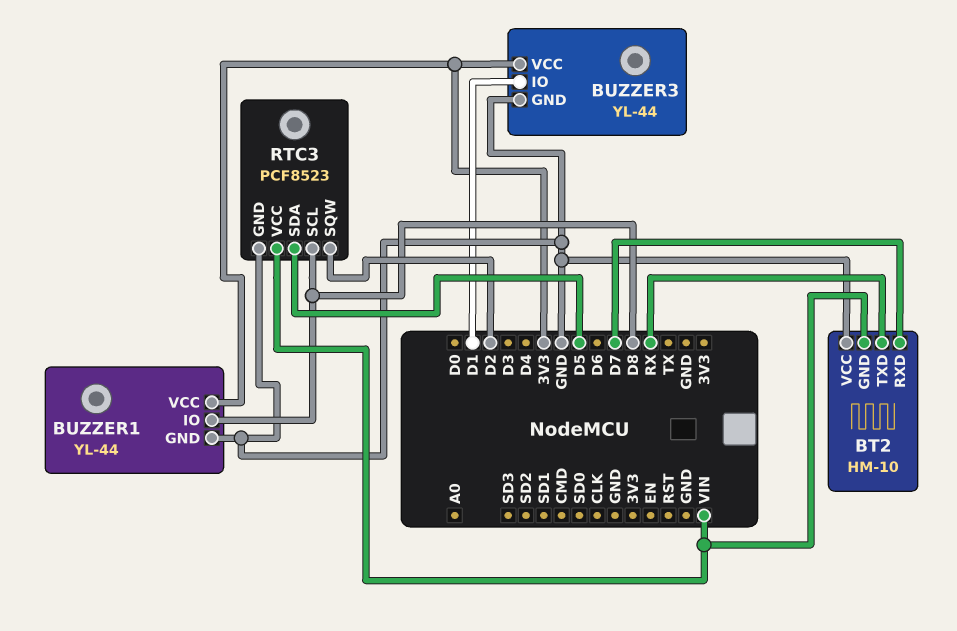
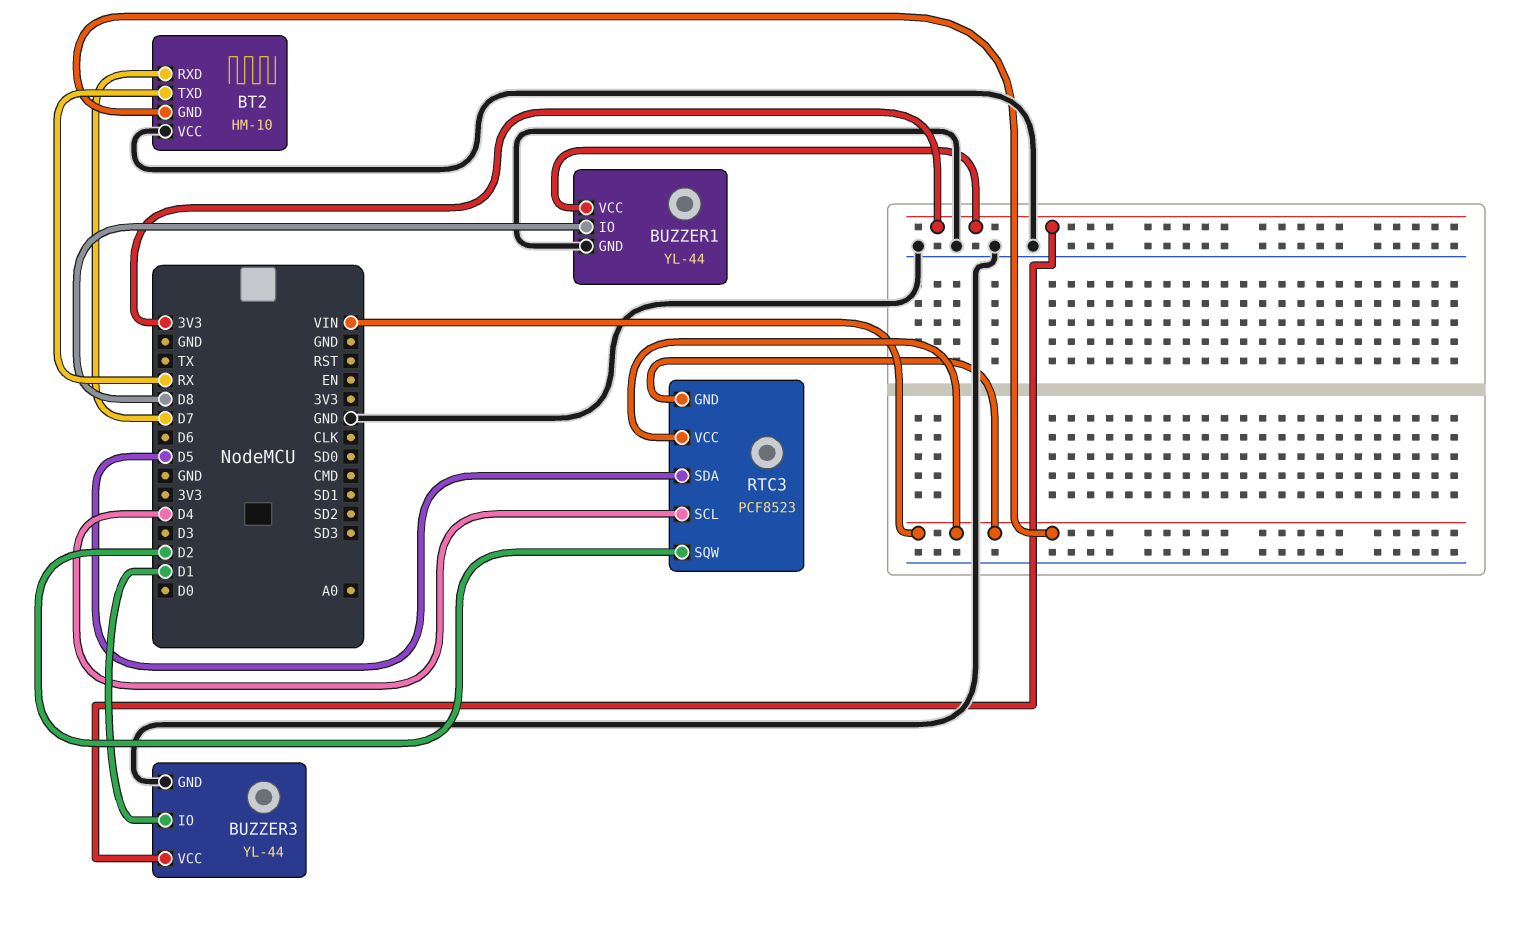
RTC3 pin GND: GND -> VIN
RTC3 pin SCL: D8 -> D4

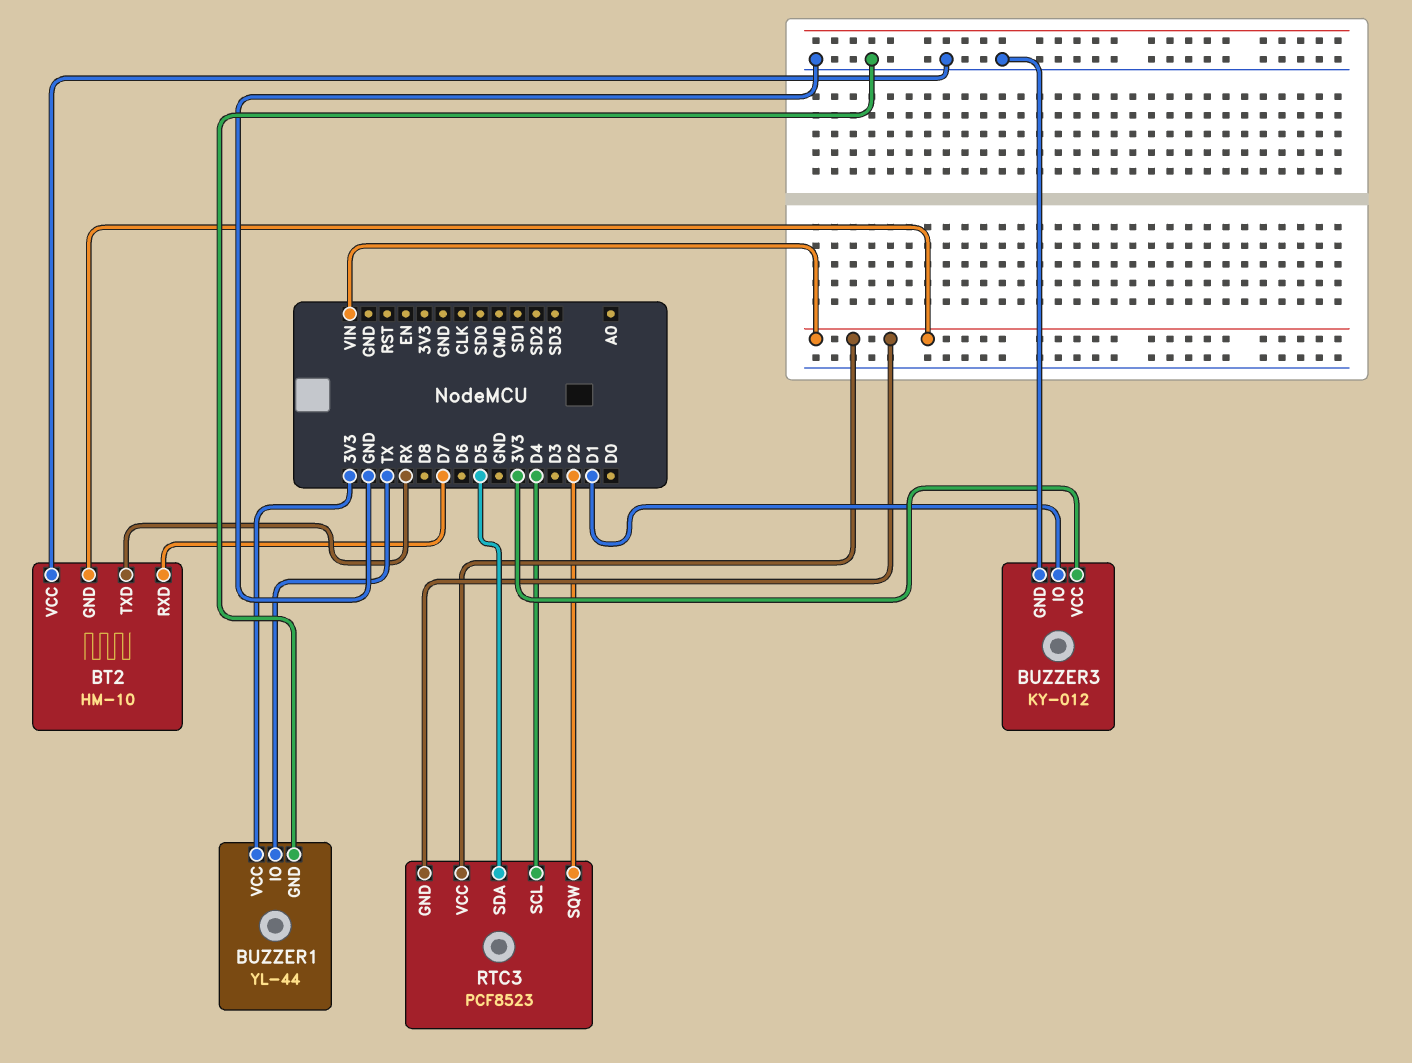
BUZZER1 pin IO: D8 -> TX
BUZZER3: YL-44 -> KY-012

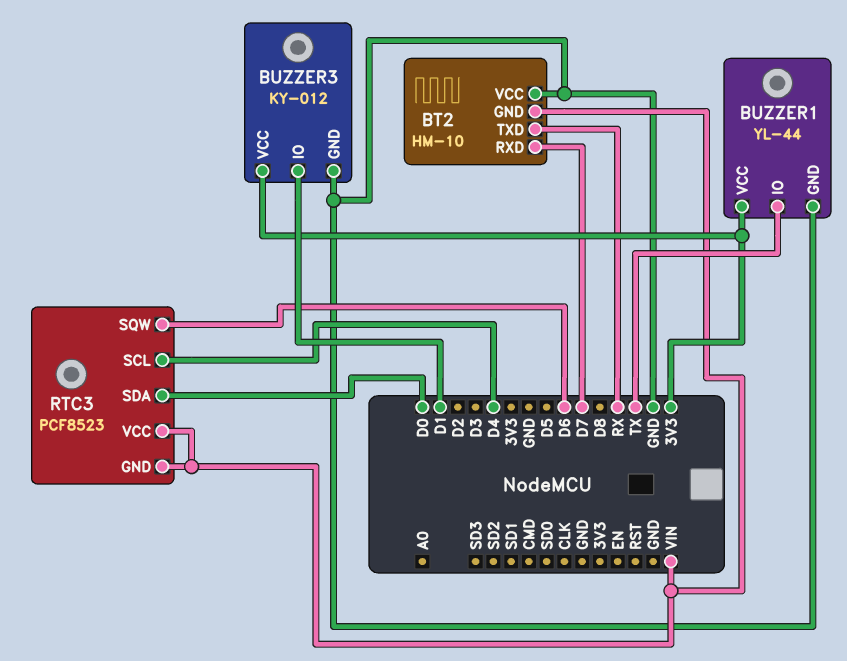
RTC3 pin SDA: D5 -> D0
RTC3 pin SQW: D2 -> D6

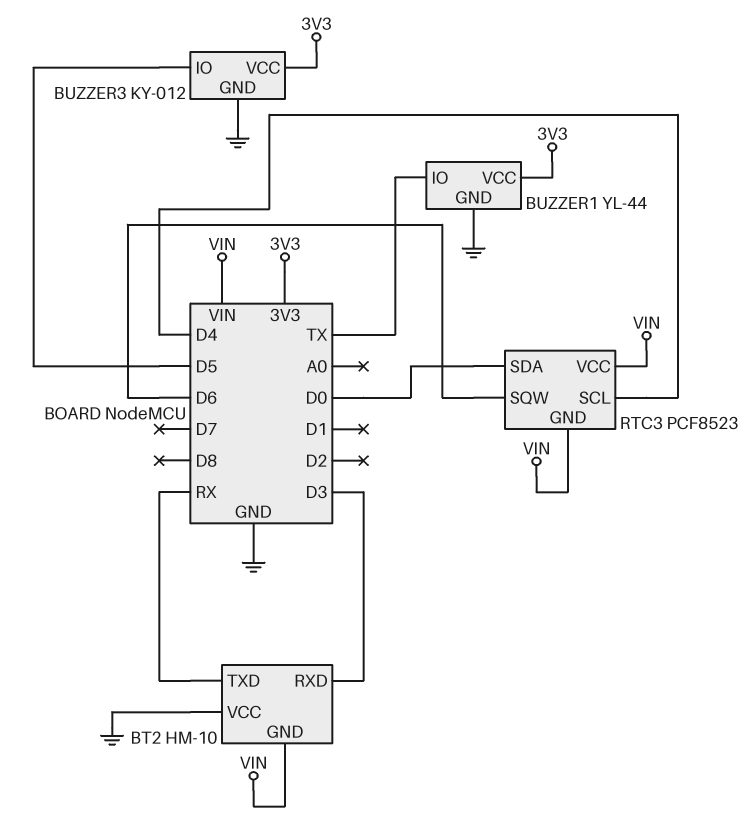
BT2 pin RXD: D7 -> D3
BUZZER3 pin IO: D1 -> D5

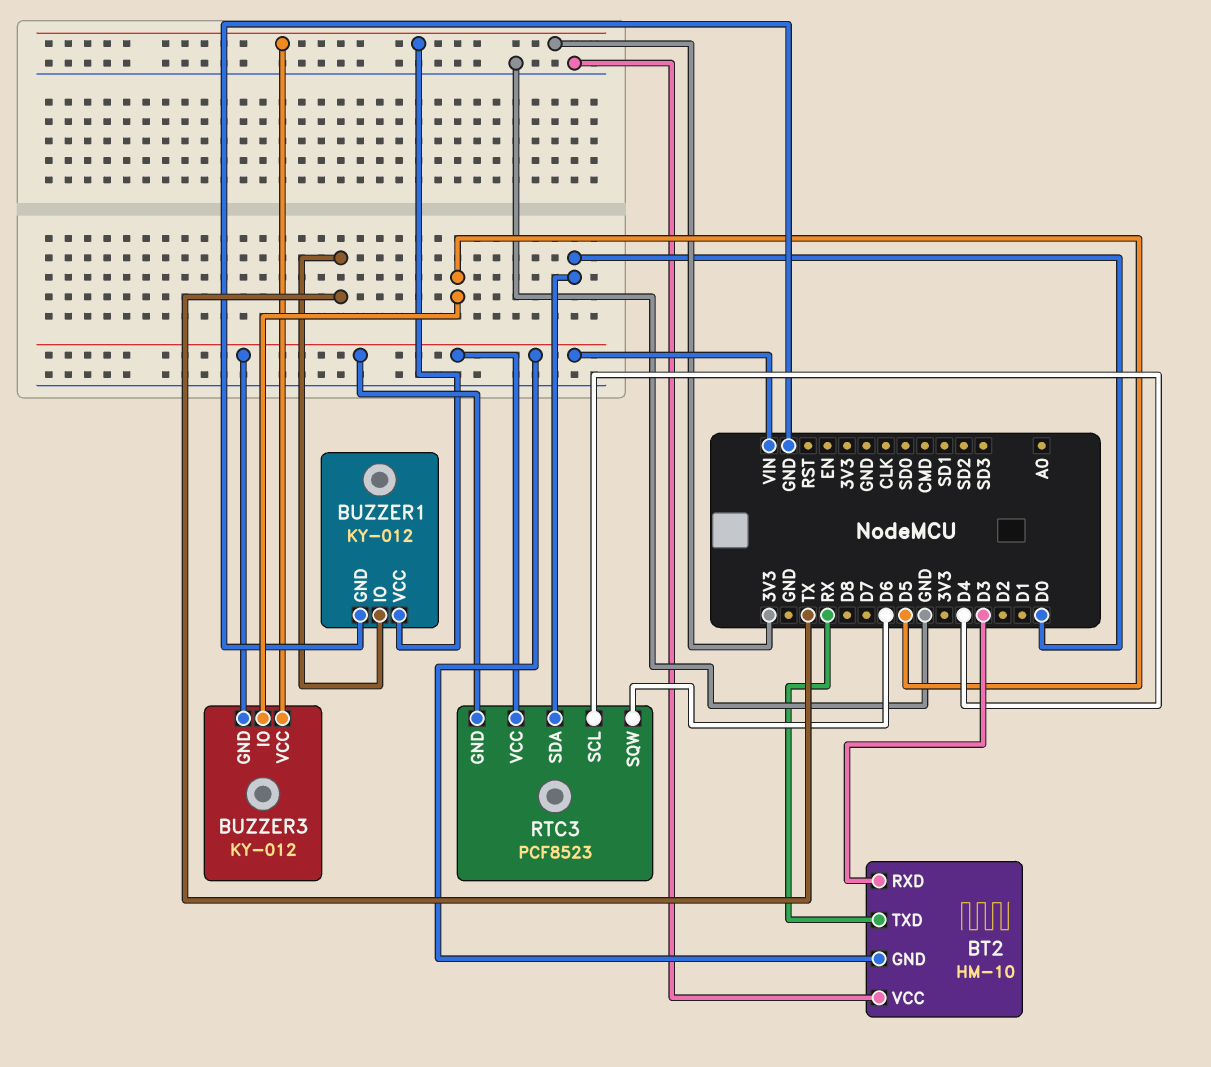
BUZZER1: YL-44 -> KY-012
BUZZER3 pin GND: GND -> VIN

